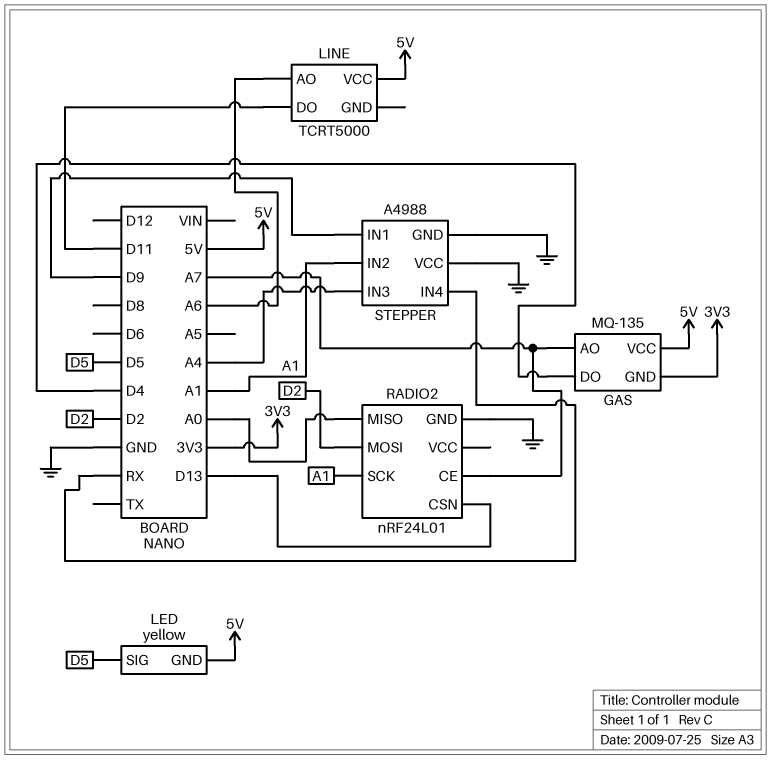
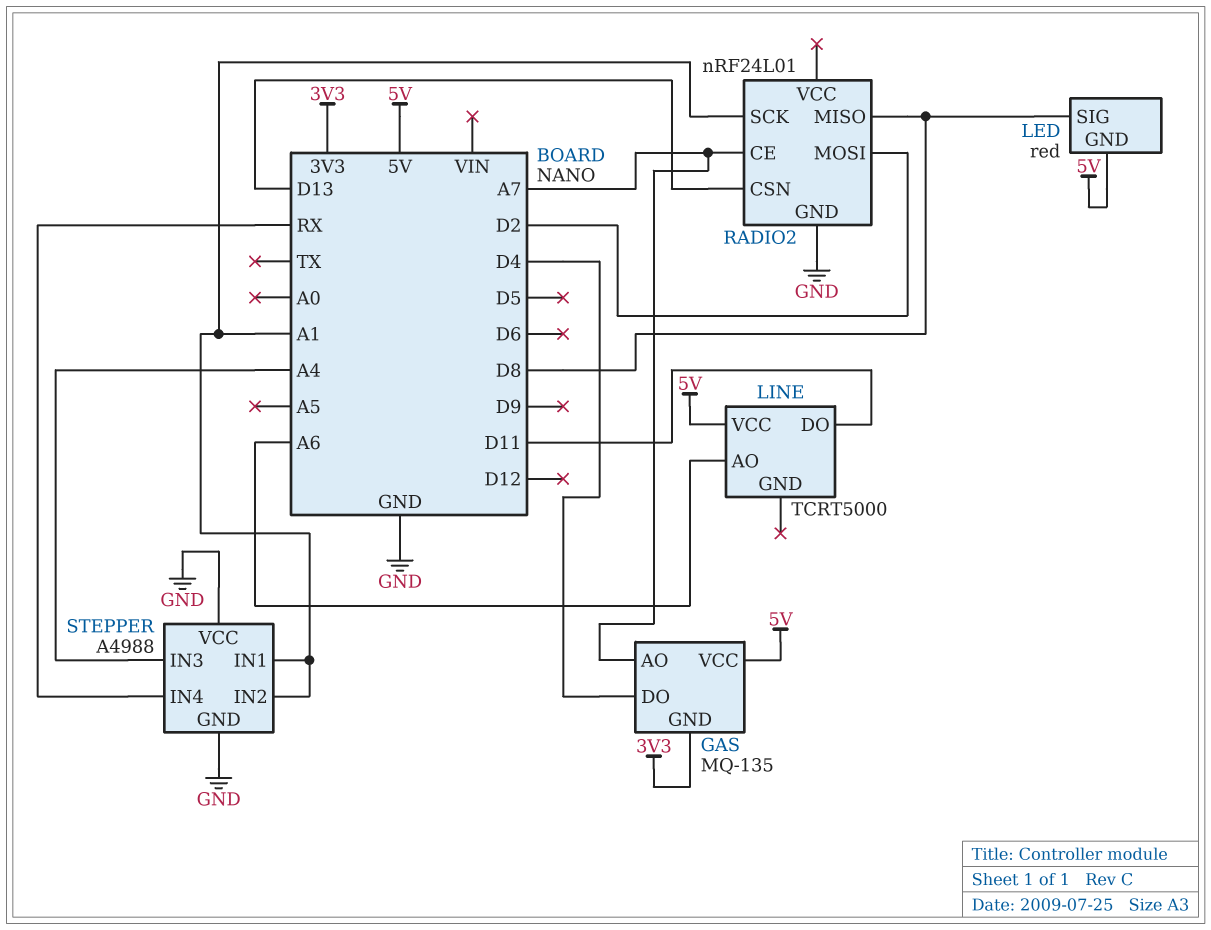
LED: yellow -> red
LED pin SIG: D5 -> D8
RADIO2 pin MISO: A0 -> D8
STEPPER pin IN1: D9 -> A1

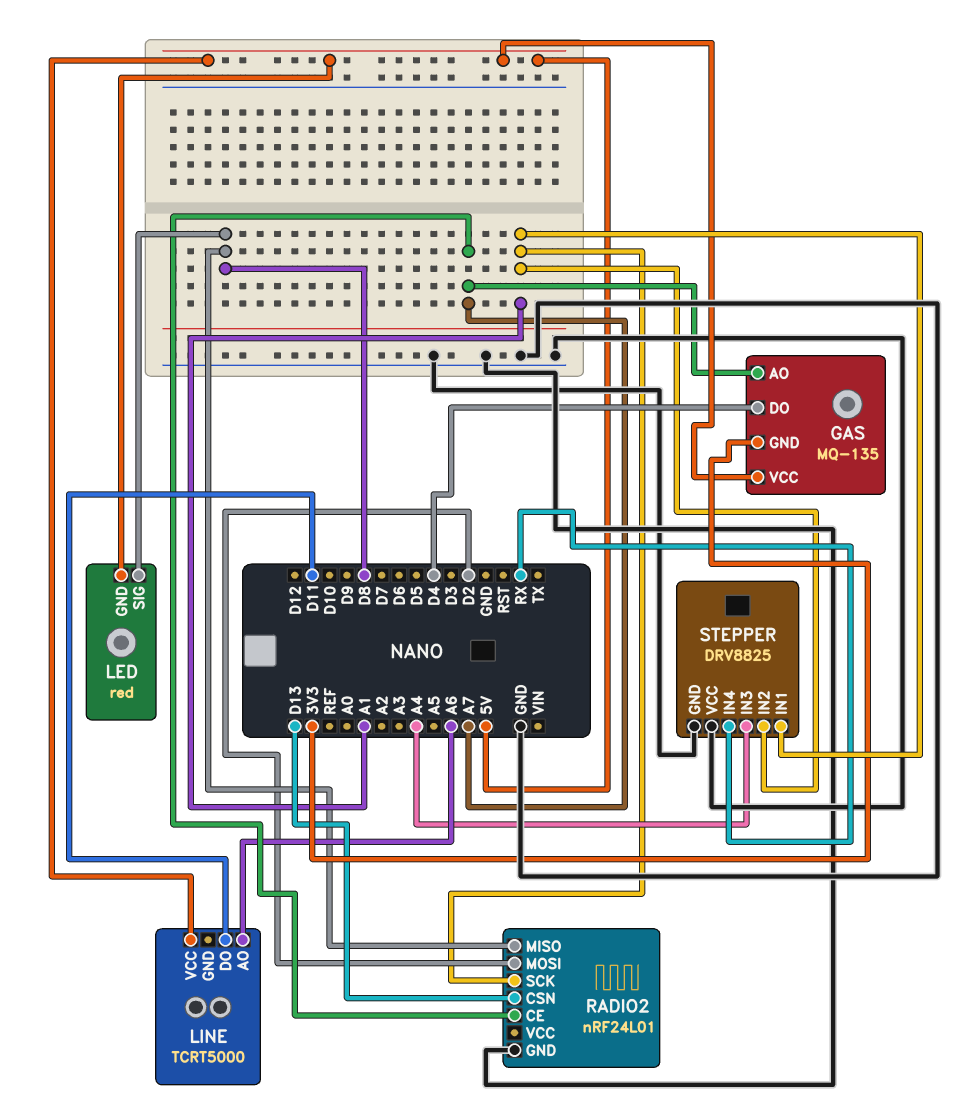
STEPPER: A4988 -> DRV8825

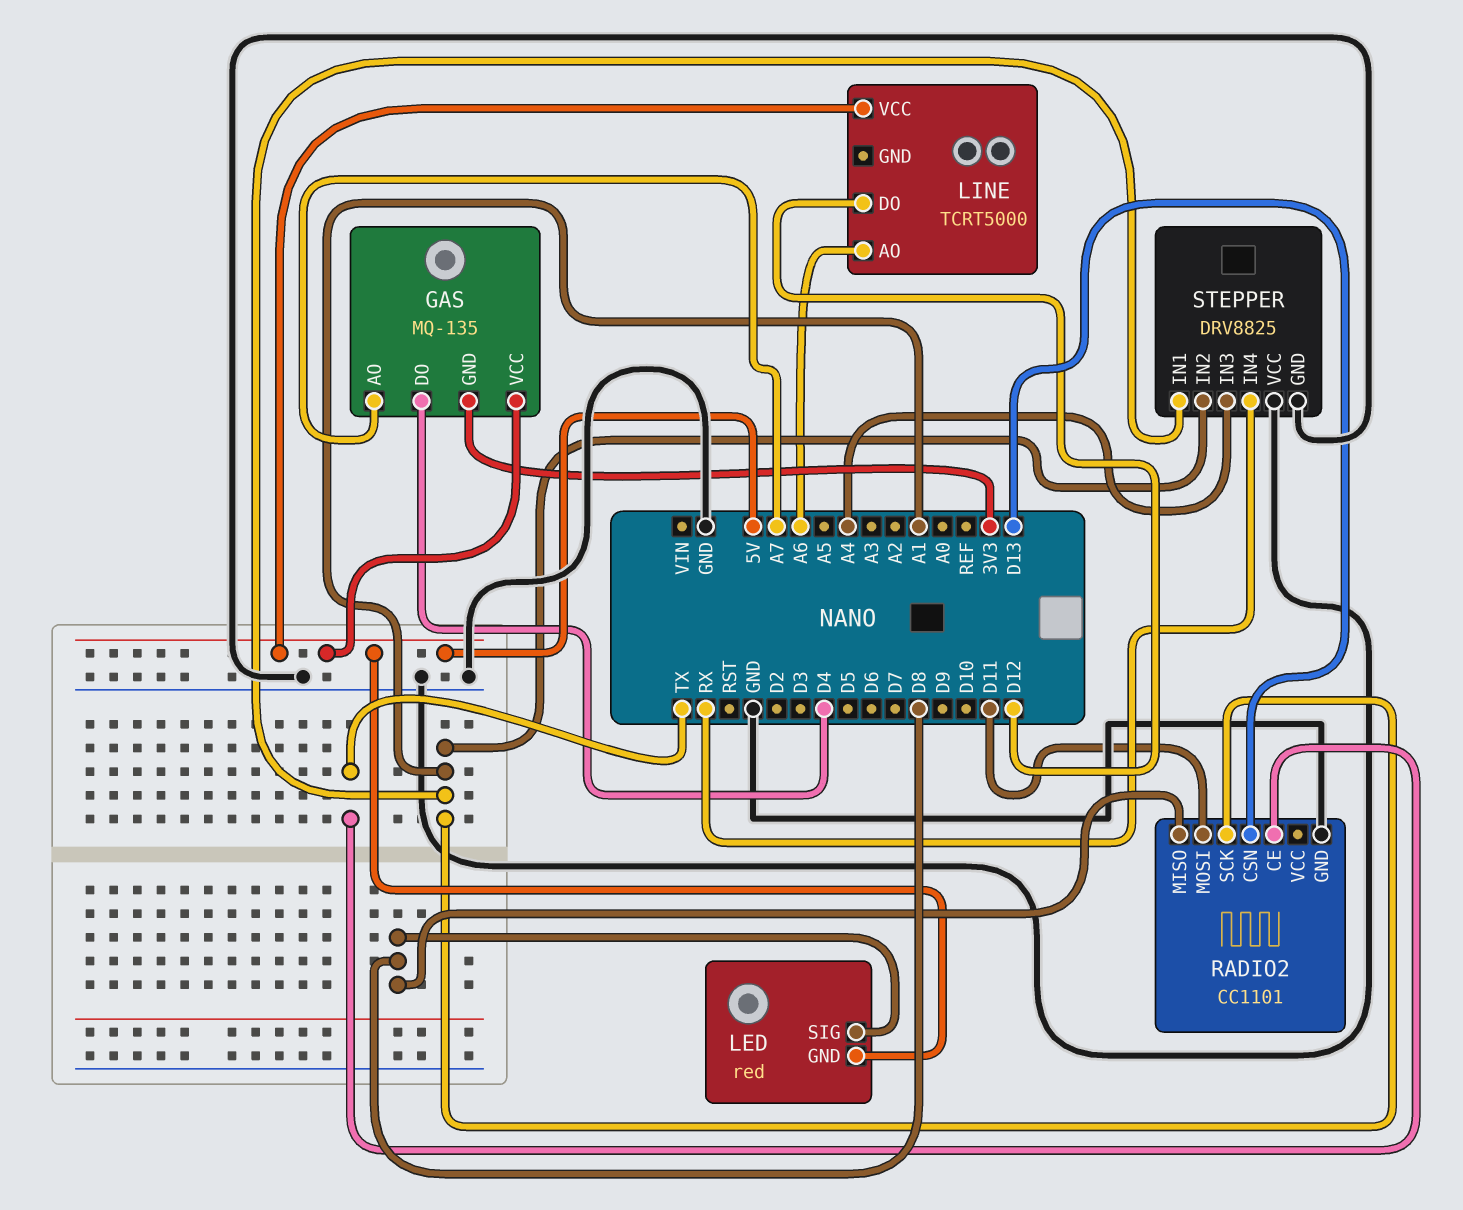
LINE pin DO: D11 -> D12
RADIO2: nRF24L01 -> CC1101
RADIO2 pin CE: A7 -> TX
RADIO2 pin MOSI: D2 -> D11

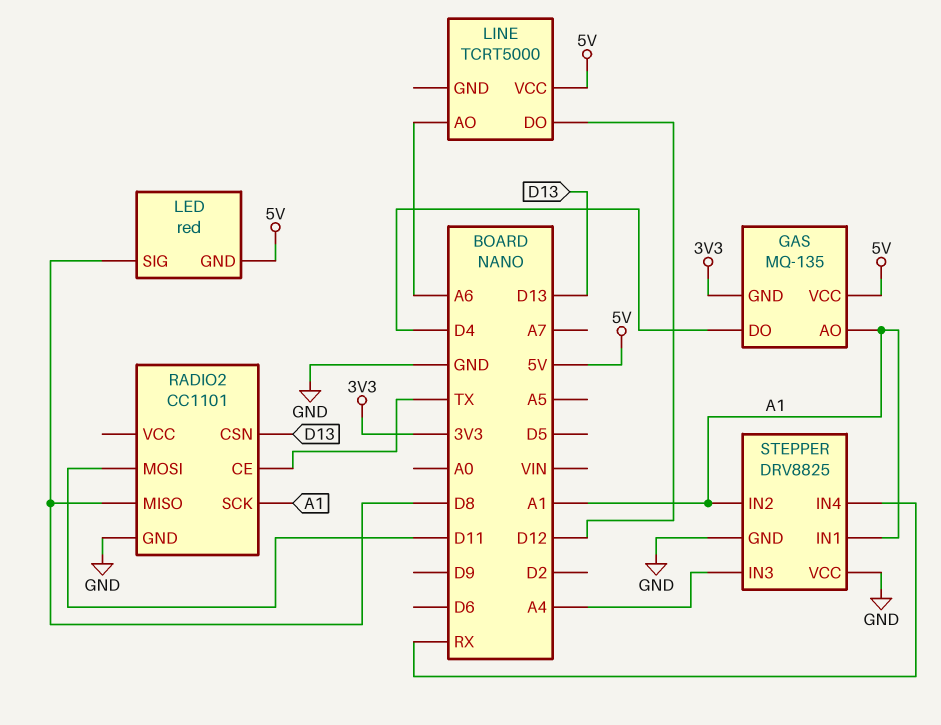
GAS pin AO: A7 -> A1

